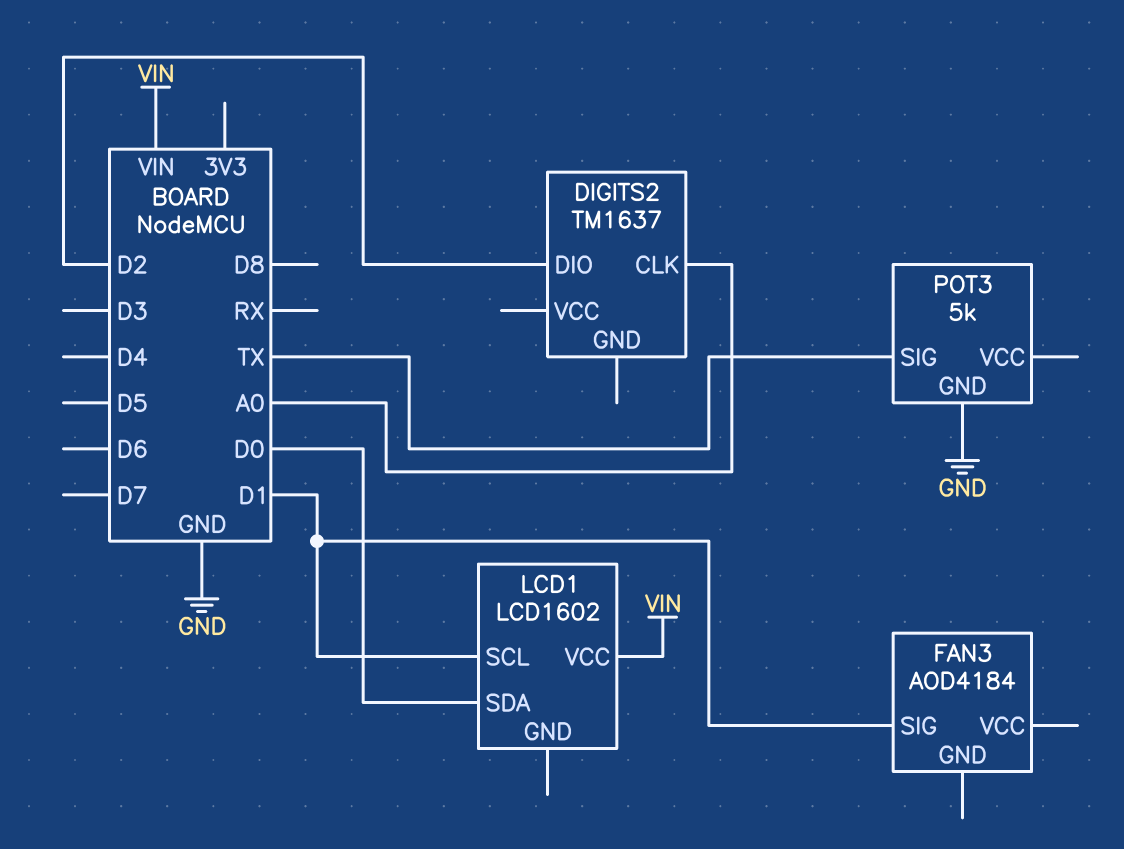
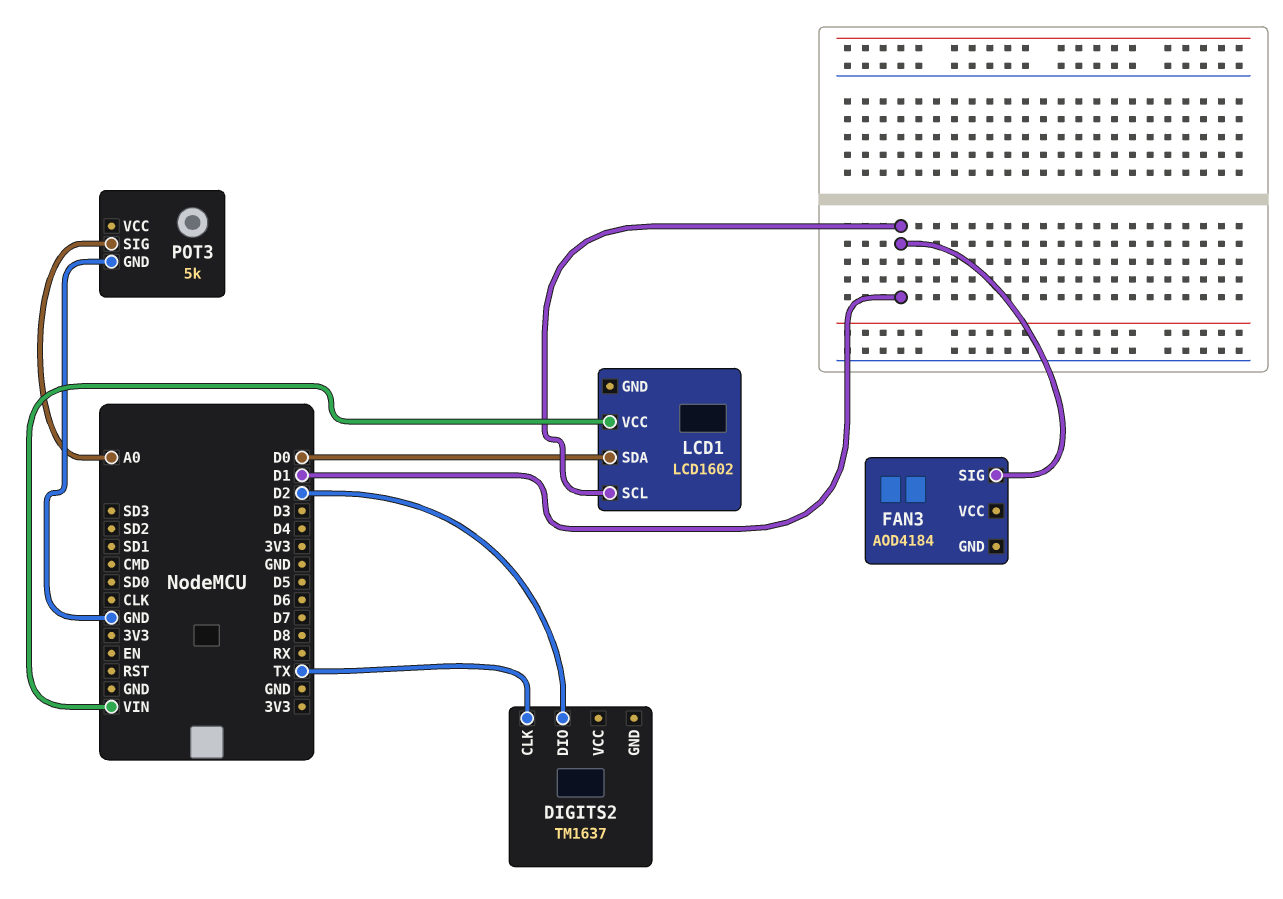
DIGITS2 pin CLK: A0 -> TX
POT3 pin SIG: TX -> A0

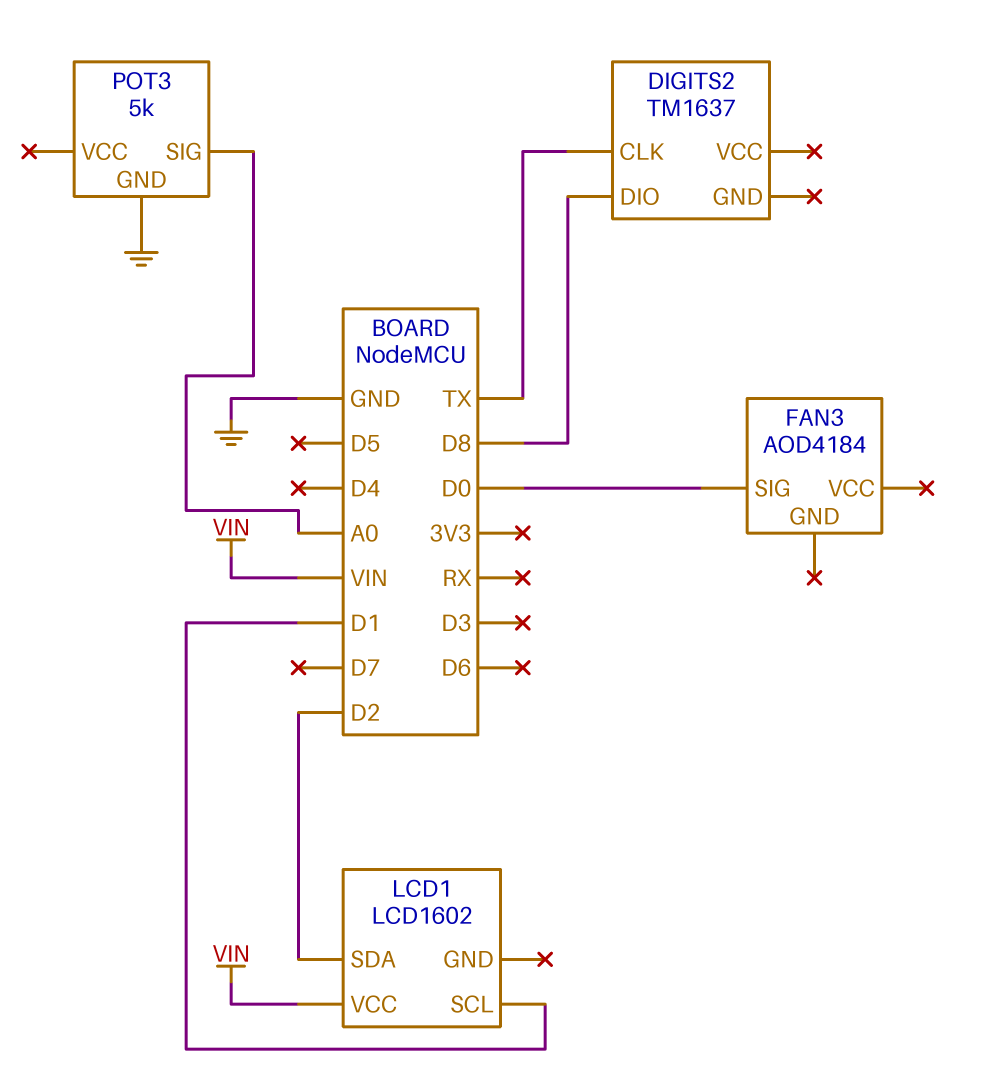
DIGITS2 pin DIO: D2 -> D8
FAN3 pin SIG: D1 -> D0
LCD1 pin SDA: D0 -> D2

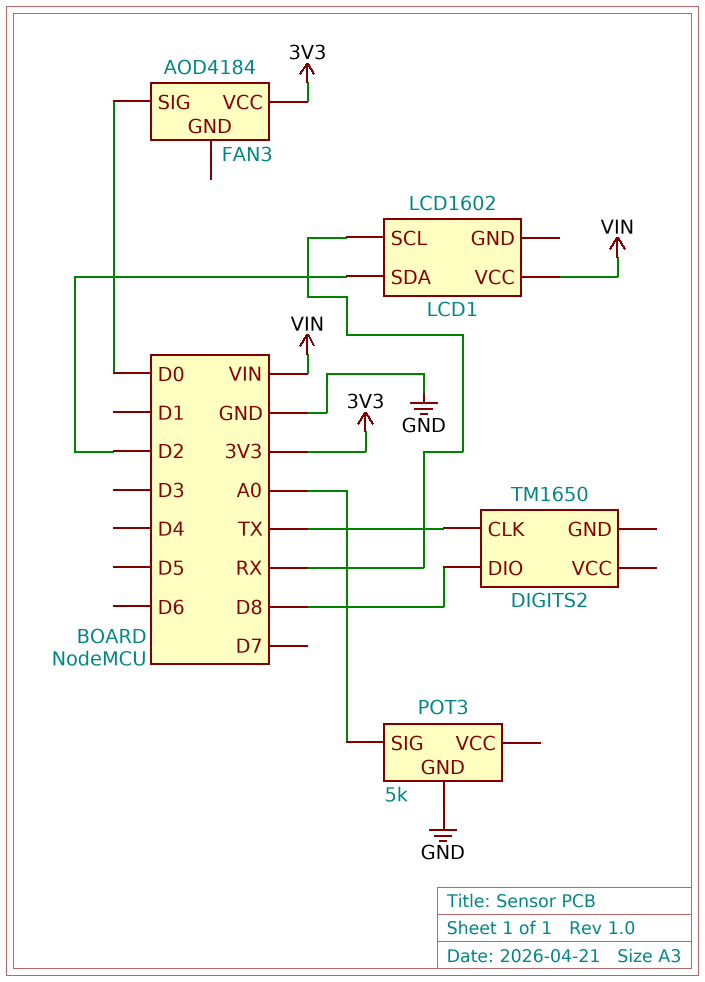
DIGITS2: TM1637 -> TM1650
FAN3 pin VCC: none -> 3V3
LCD1 pin SCL: D1 -> RX

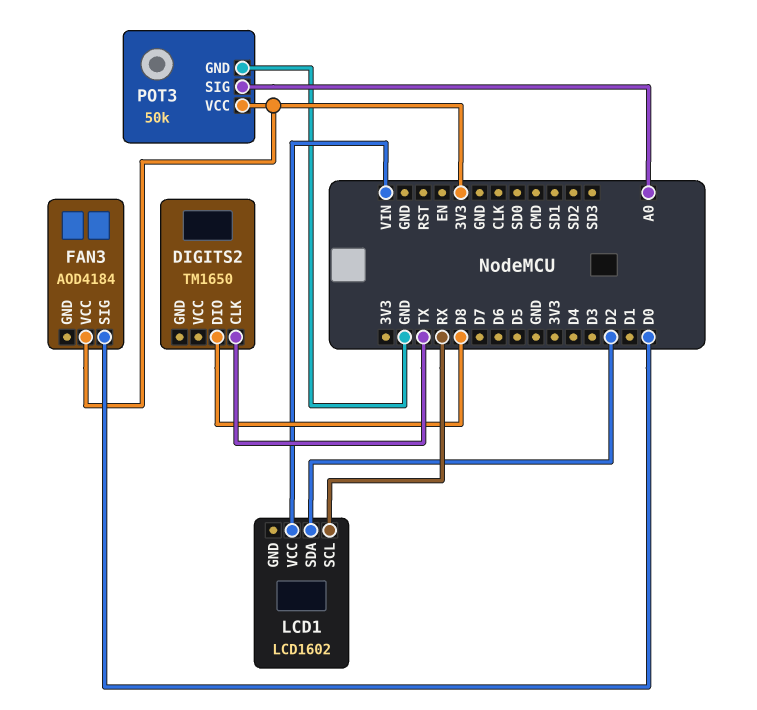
POT3: 5k -> 50k
POT3 pin VCC: none -> 3V3

